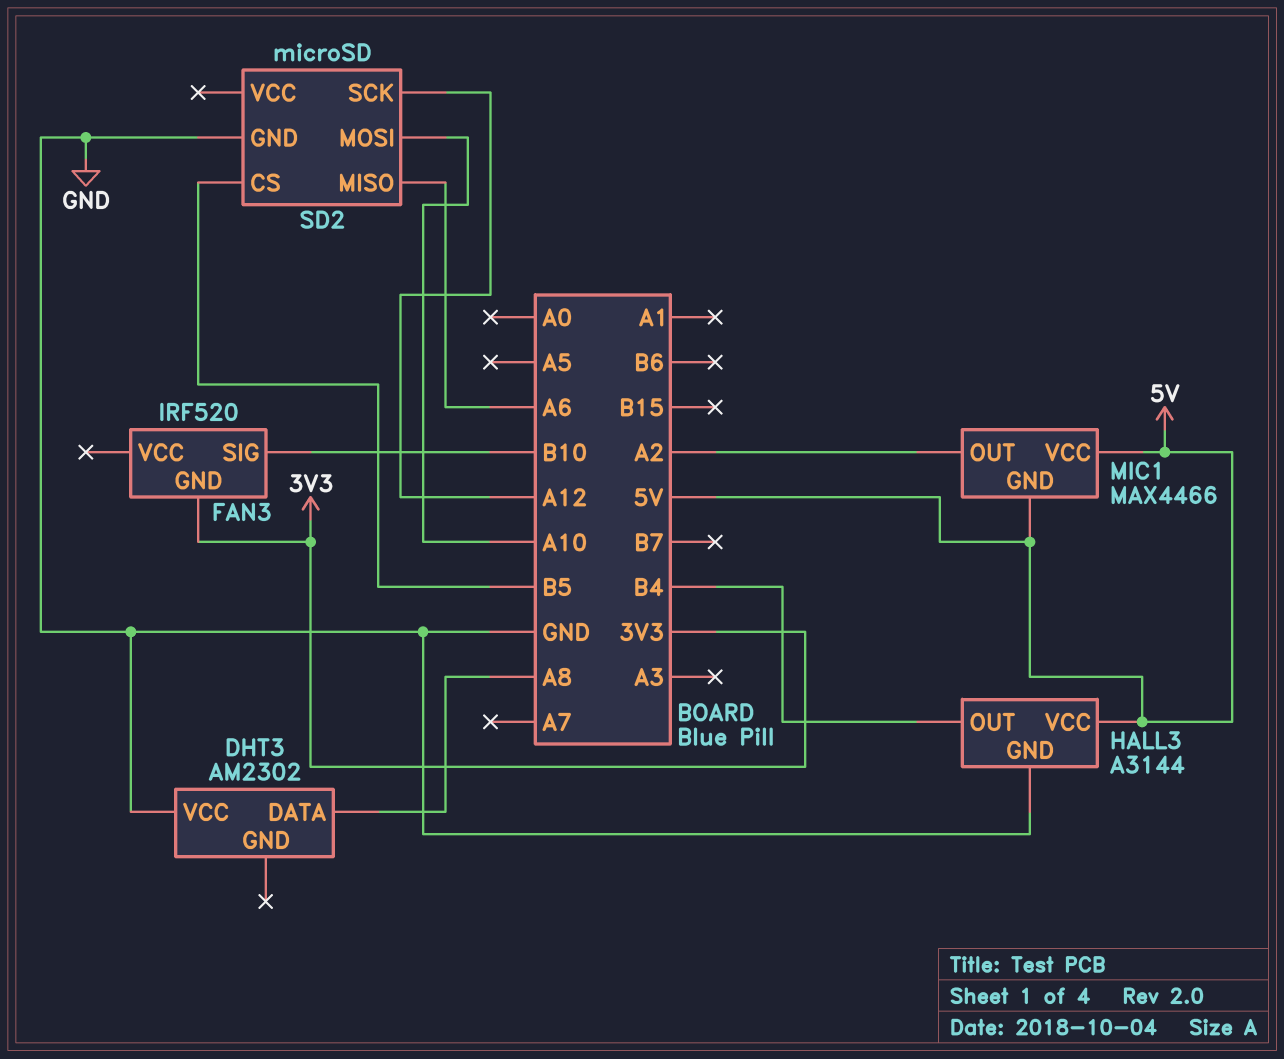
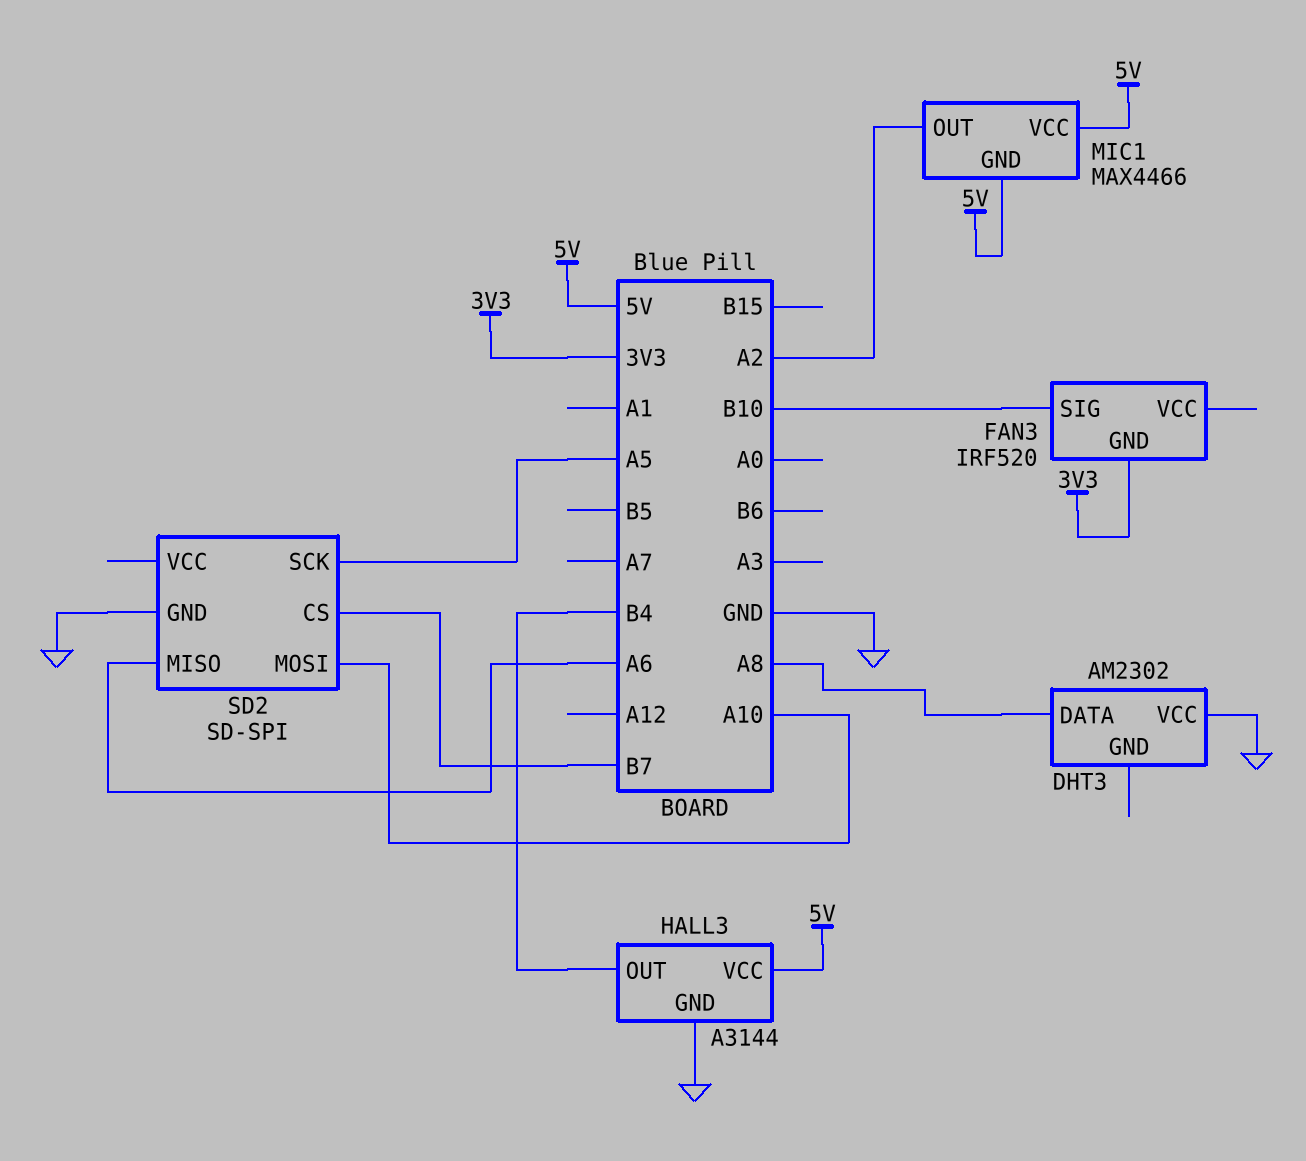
SD2: microSD -> SD-SPI
SD2 pin CS: B5 -> B7
SD2 pin SCK: A12 -> A5

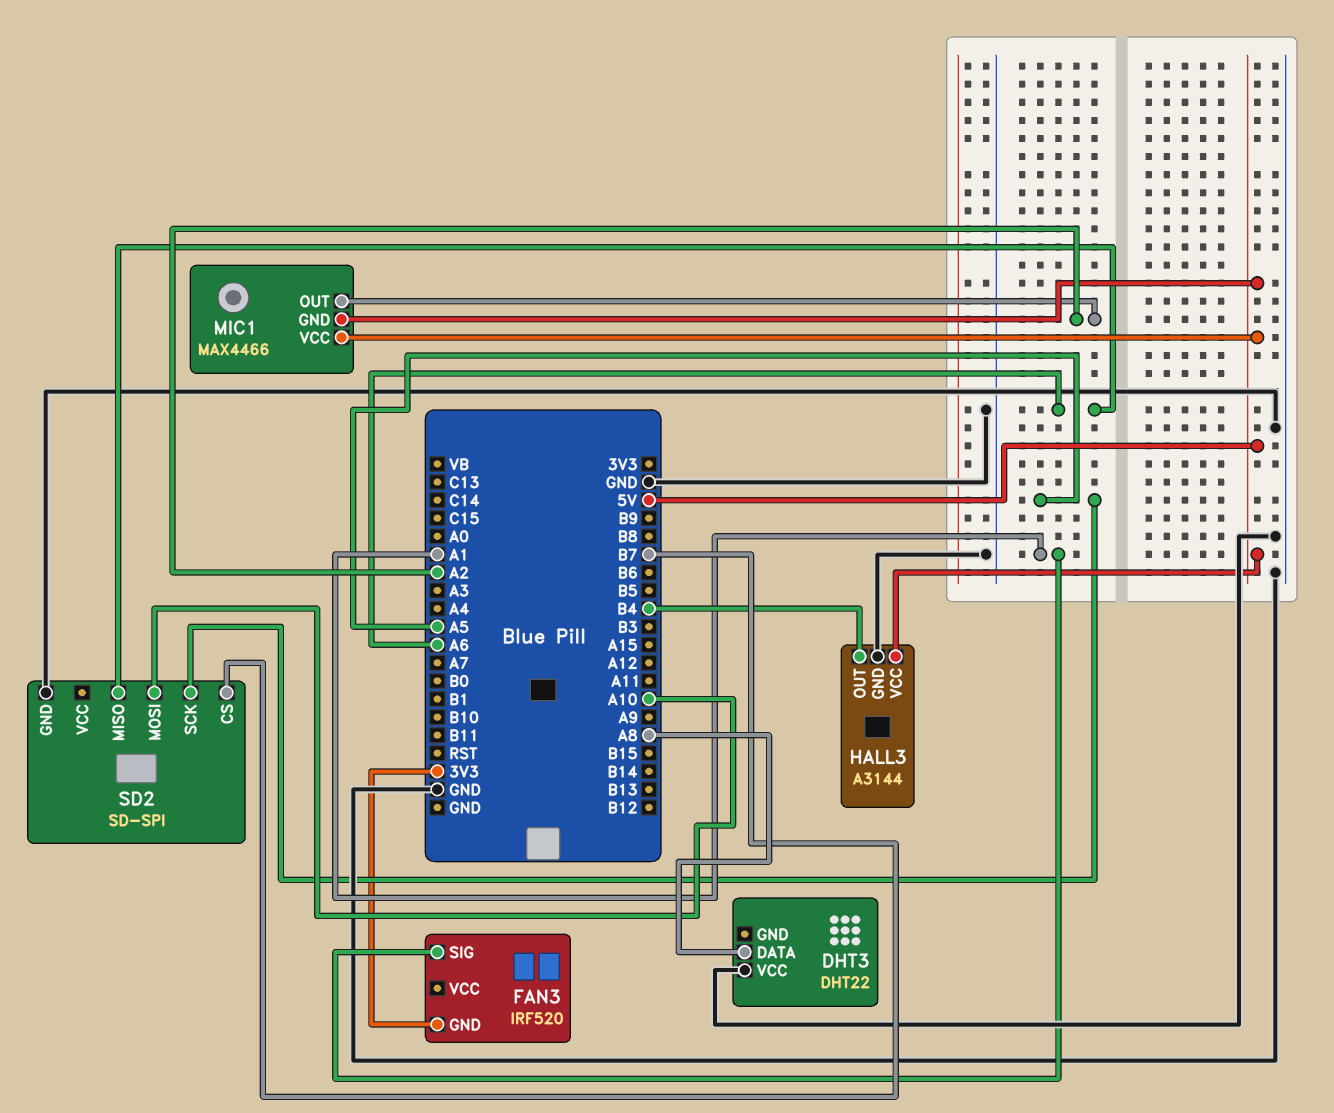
DHT3: AM2302 -> DHT22
FAN3 pin SIG: B10 -> A1

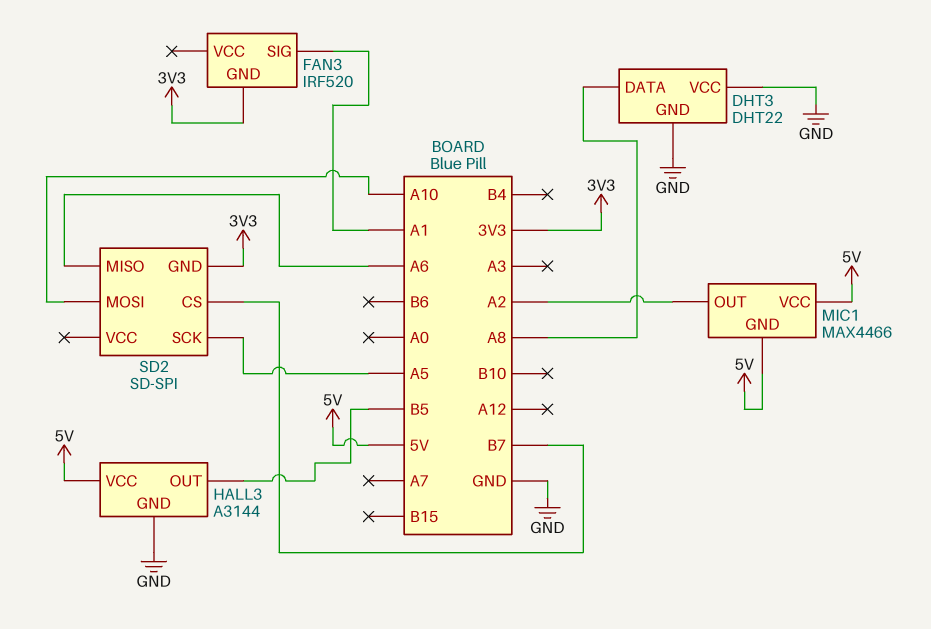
DHT3 pin GND: none -> GND
HALL3 pin OUT: B4 -> B5
SD2 pin GND: GND -> 3V3

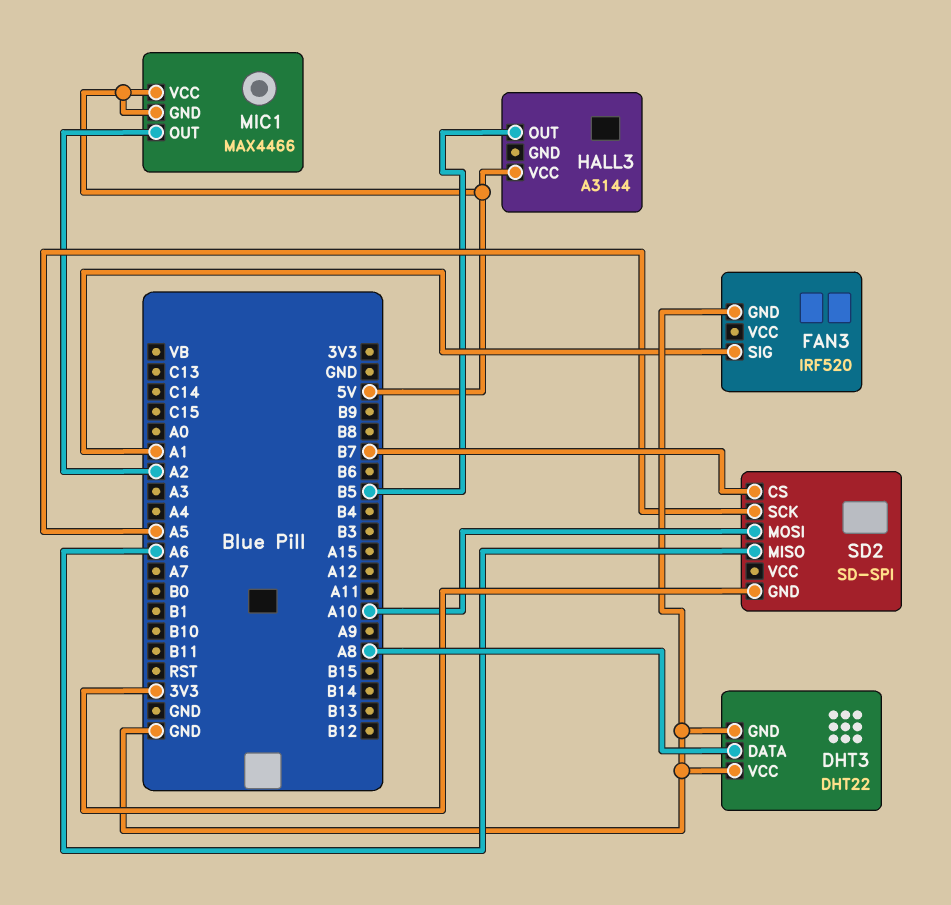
FAN3 pin GND: 3V3 -> GND
HALL3 pin GND: GND -> none

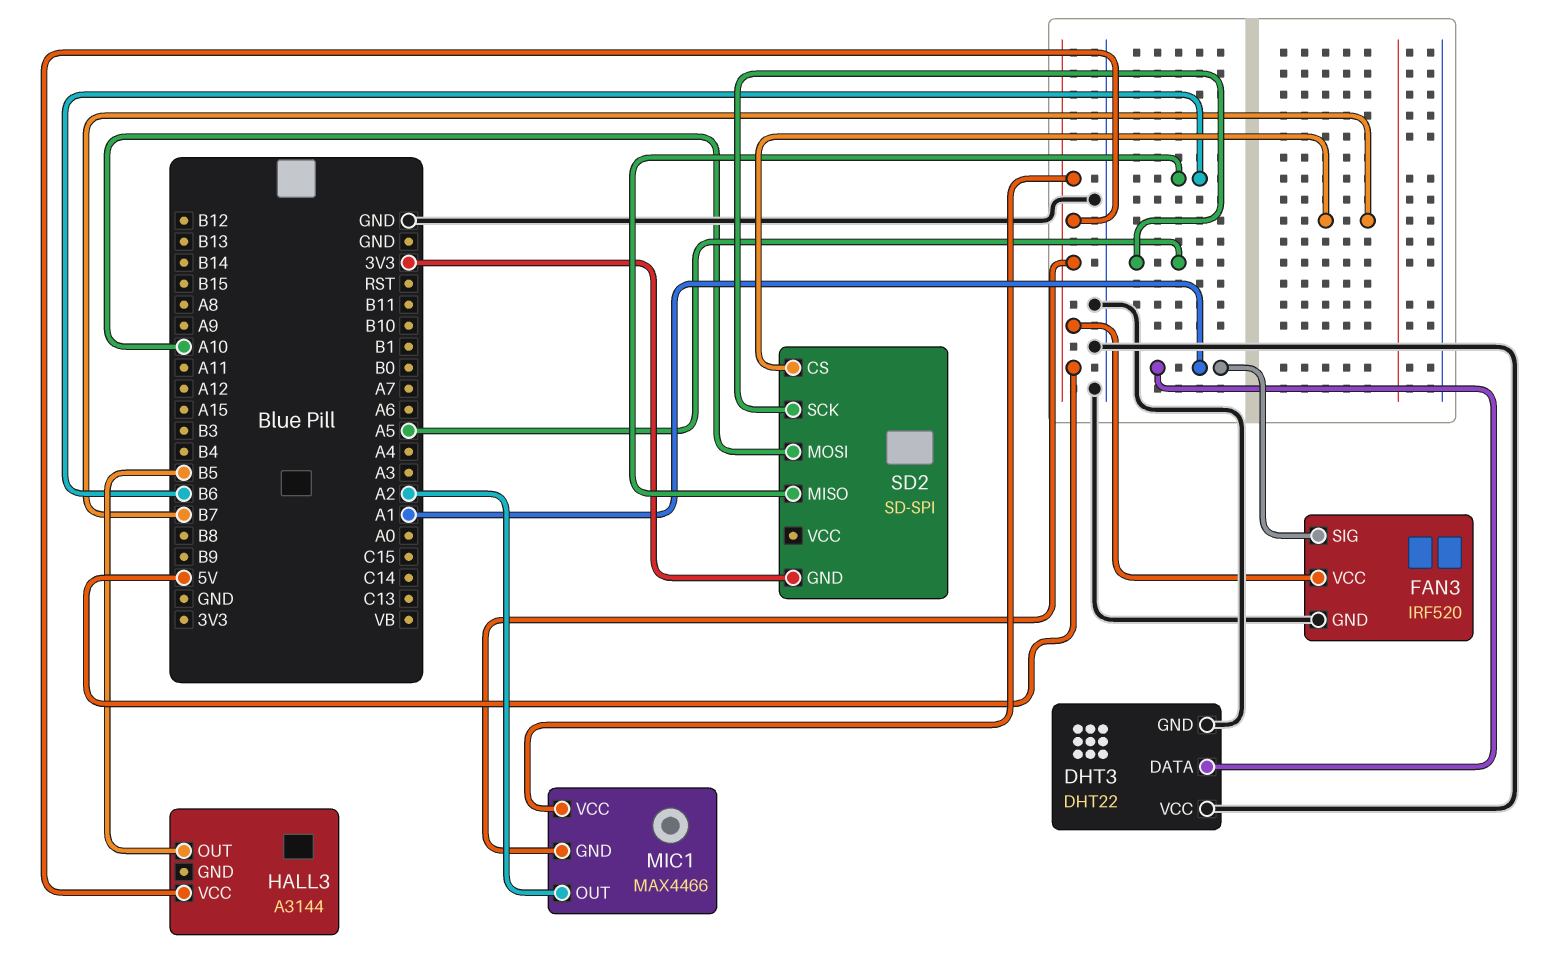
DHT3 pin DATA: A8 -> A1
FAN3 pin VCC: none -> 5V
SD2 pin MISO: A6 -> B6

